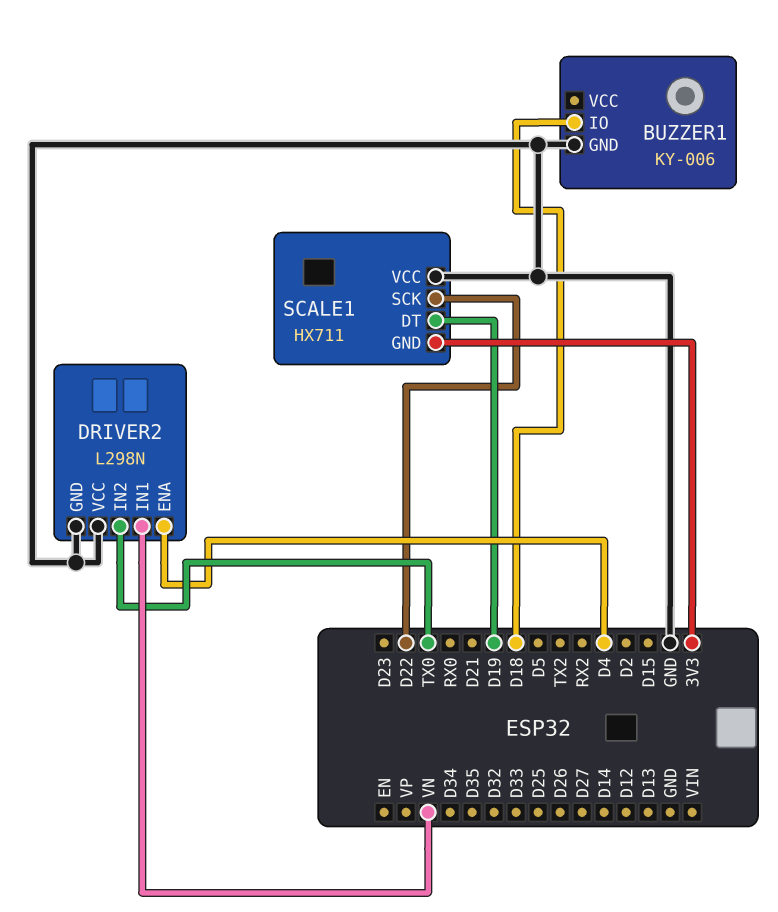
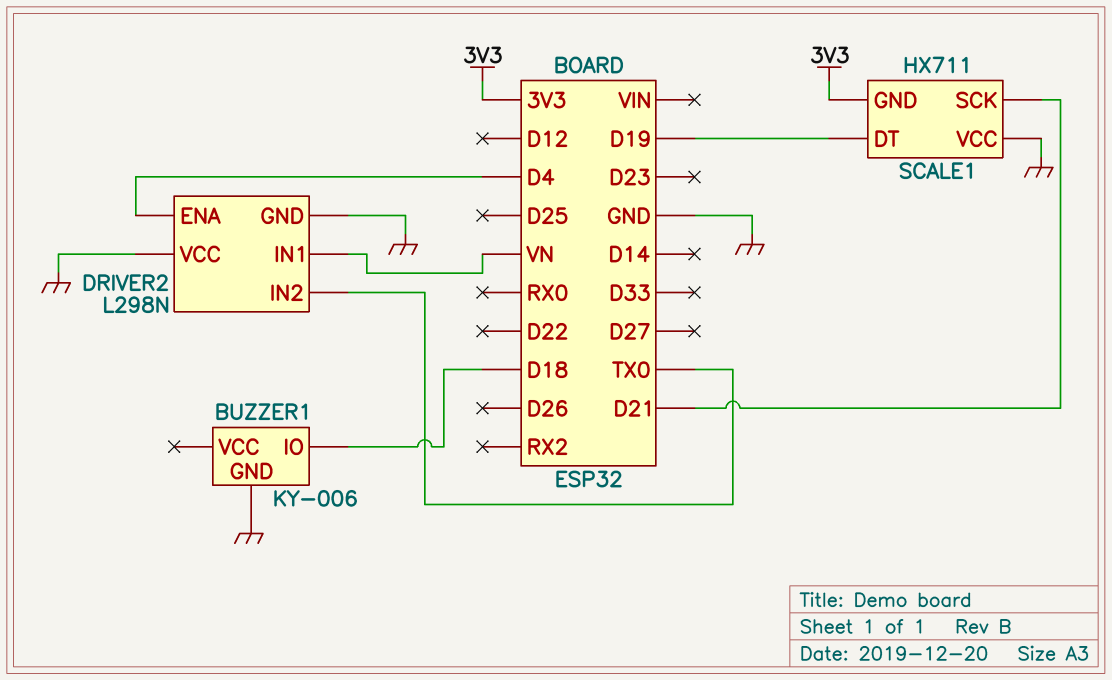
SCALE1 pin SCK: D22 -> D21

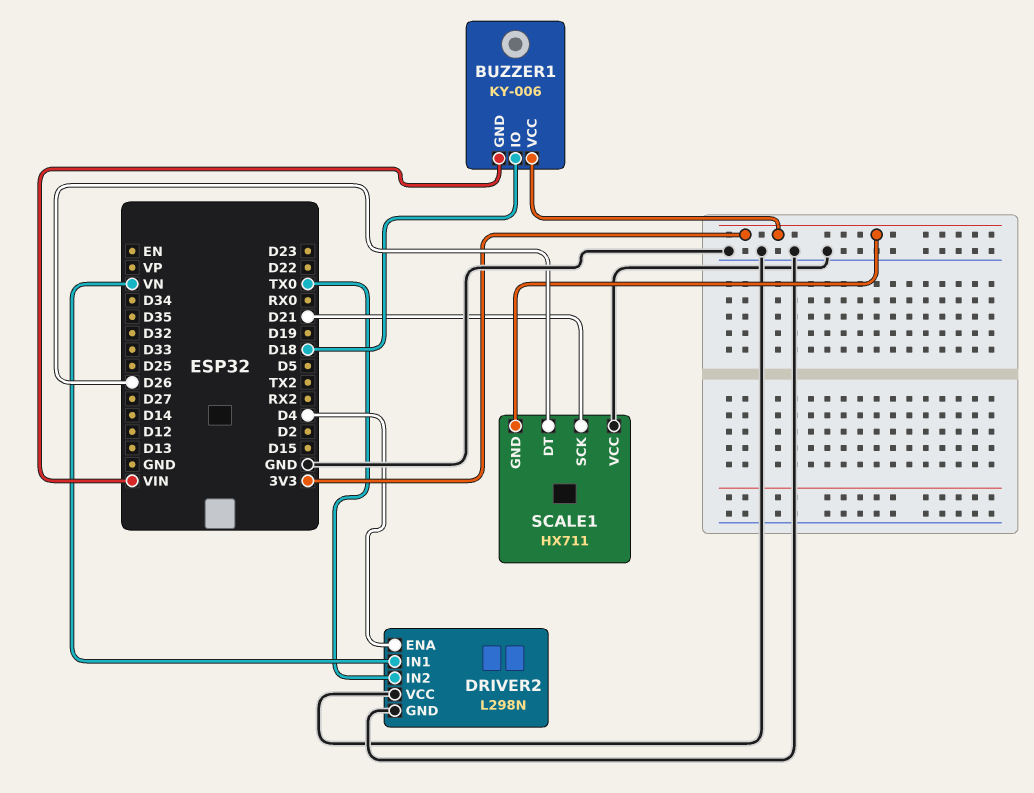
BUZZER1 pin GND: GND -> VIN
BUZZER1 pin VCC: none -> 3V3
SCALE1 pin DT: D19 -> D26

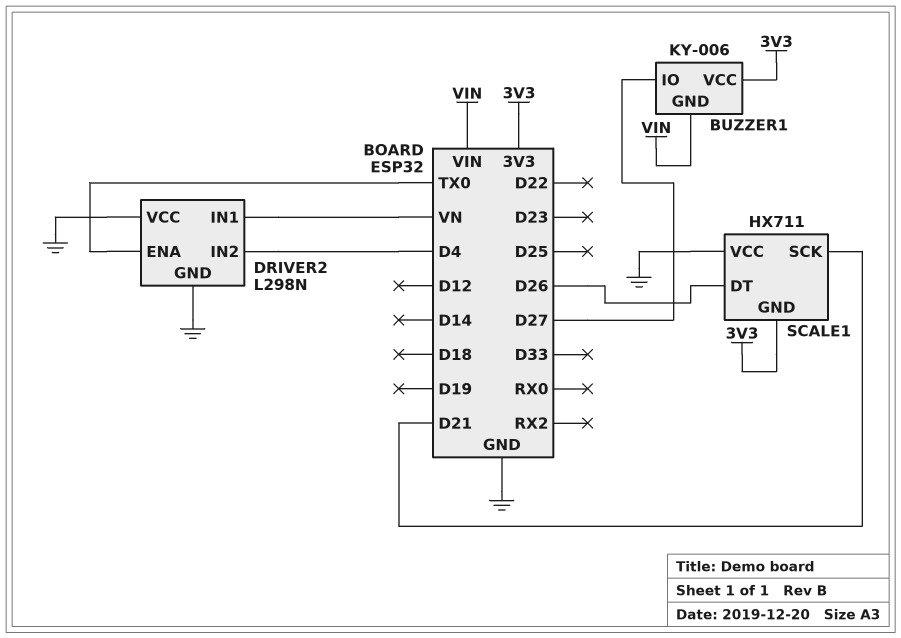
BUZZER1 pin IO: D18 -> D27
DRIVER2 pin ENA: D4 -> TX0
DRIVER2 pin IN2: TX0 -> D4

